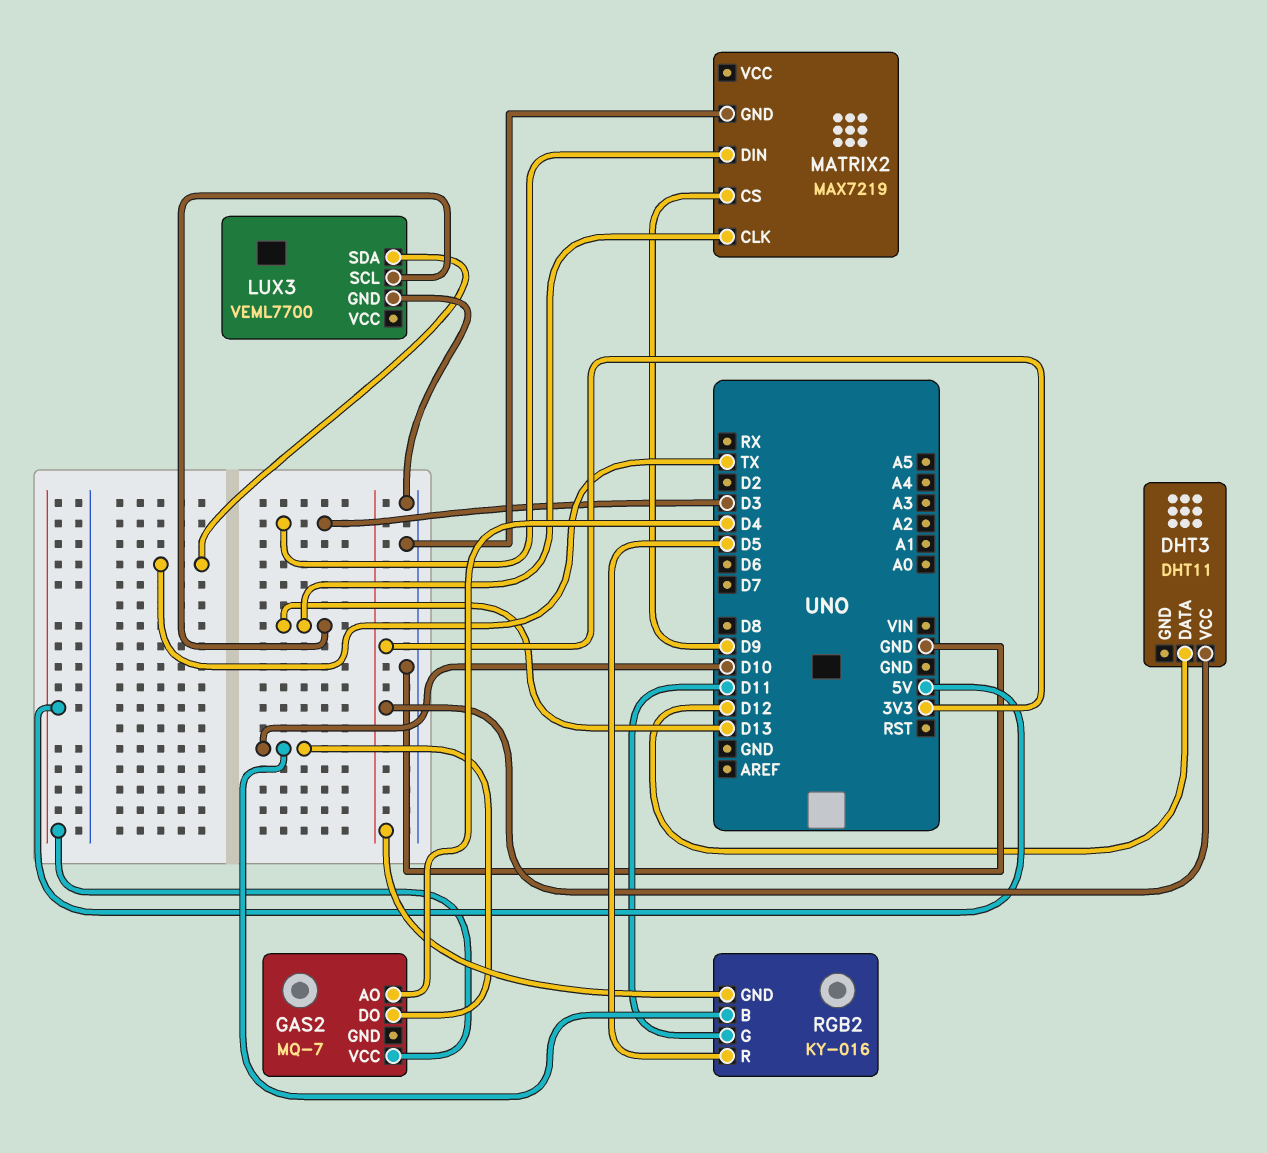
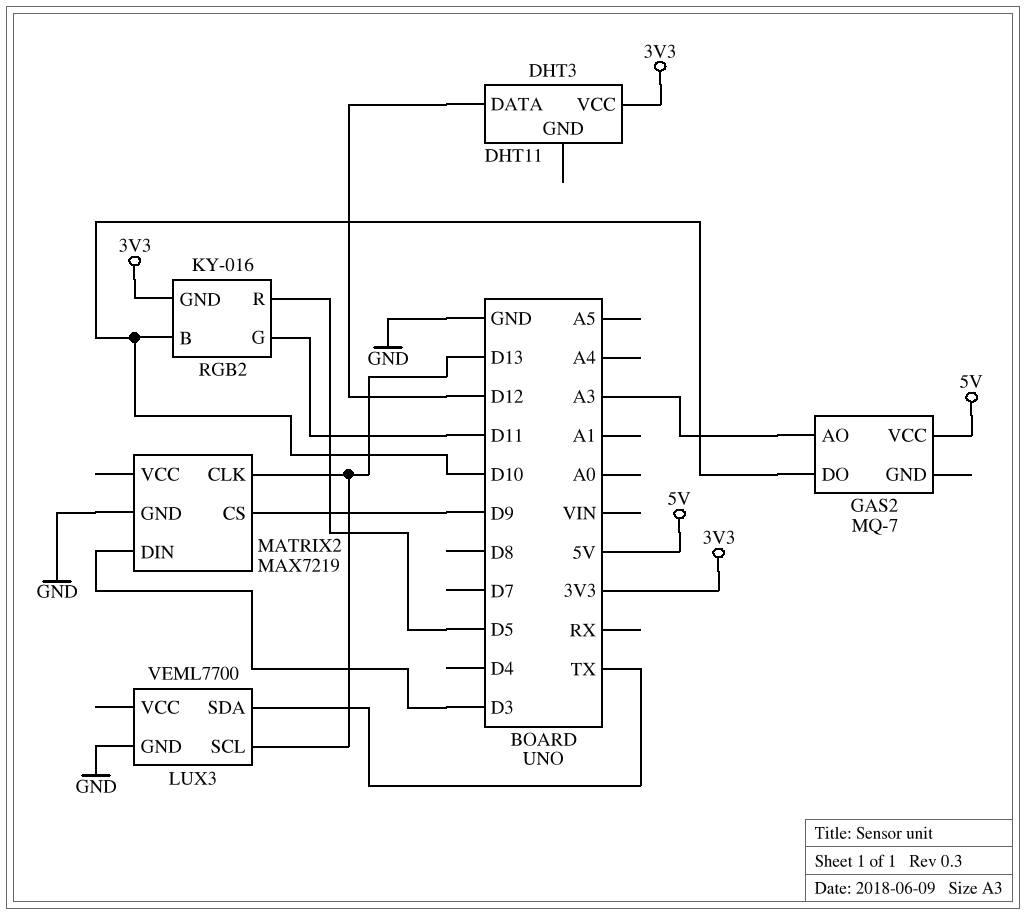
GAS2 pin AO: D4 -> A3

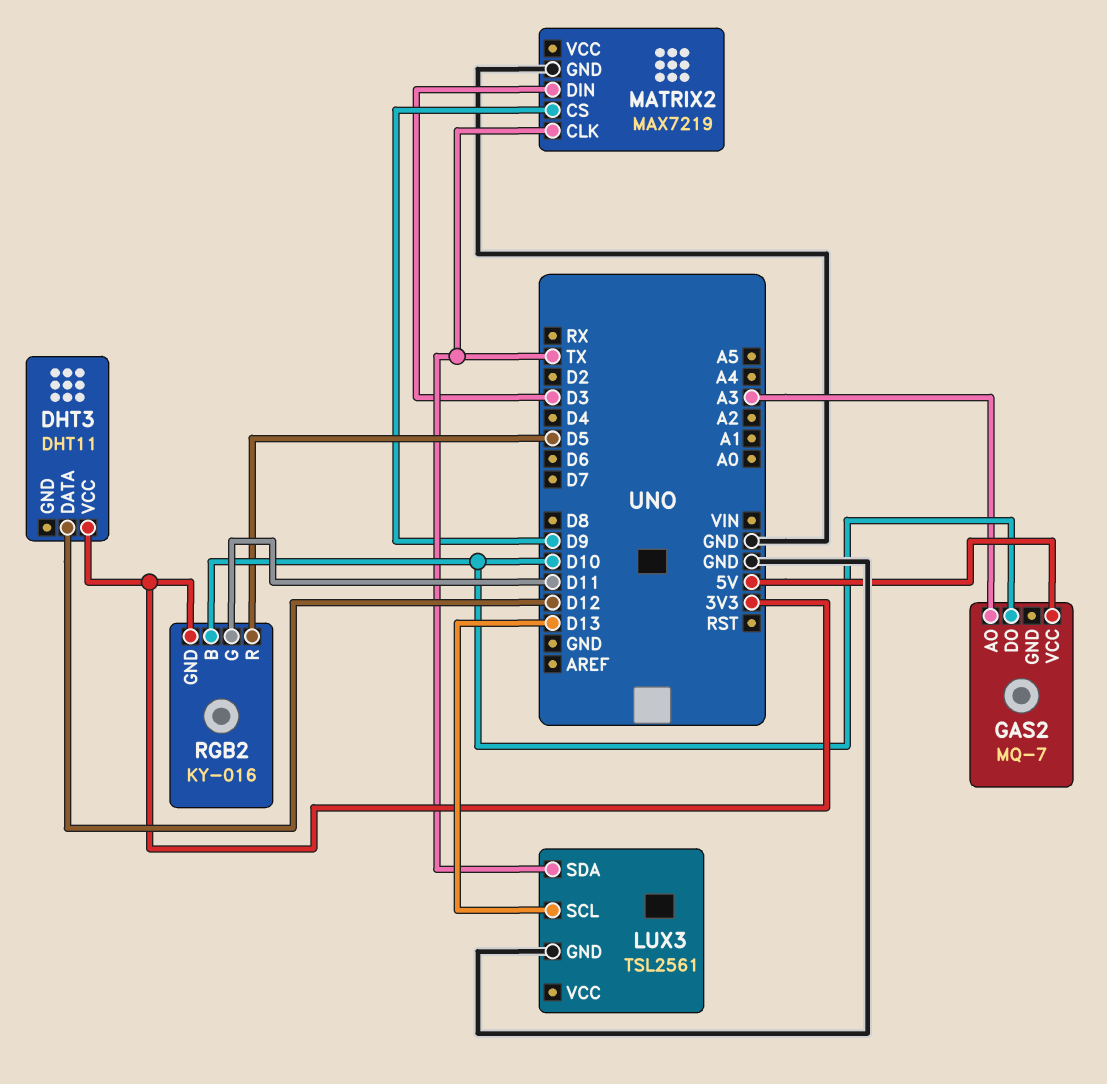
LUX3: VEML7700 -> TSL2561
MATRIX2 pin CLK: D13 -> TX

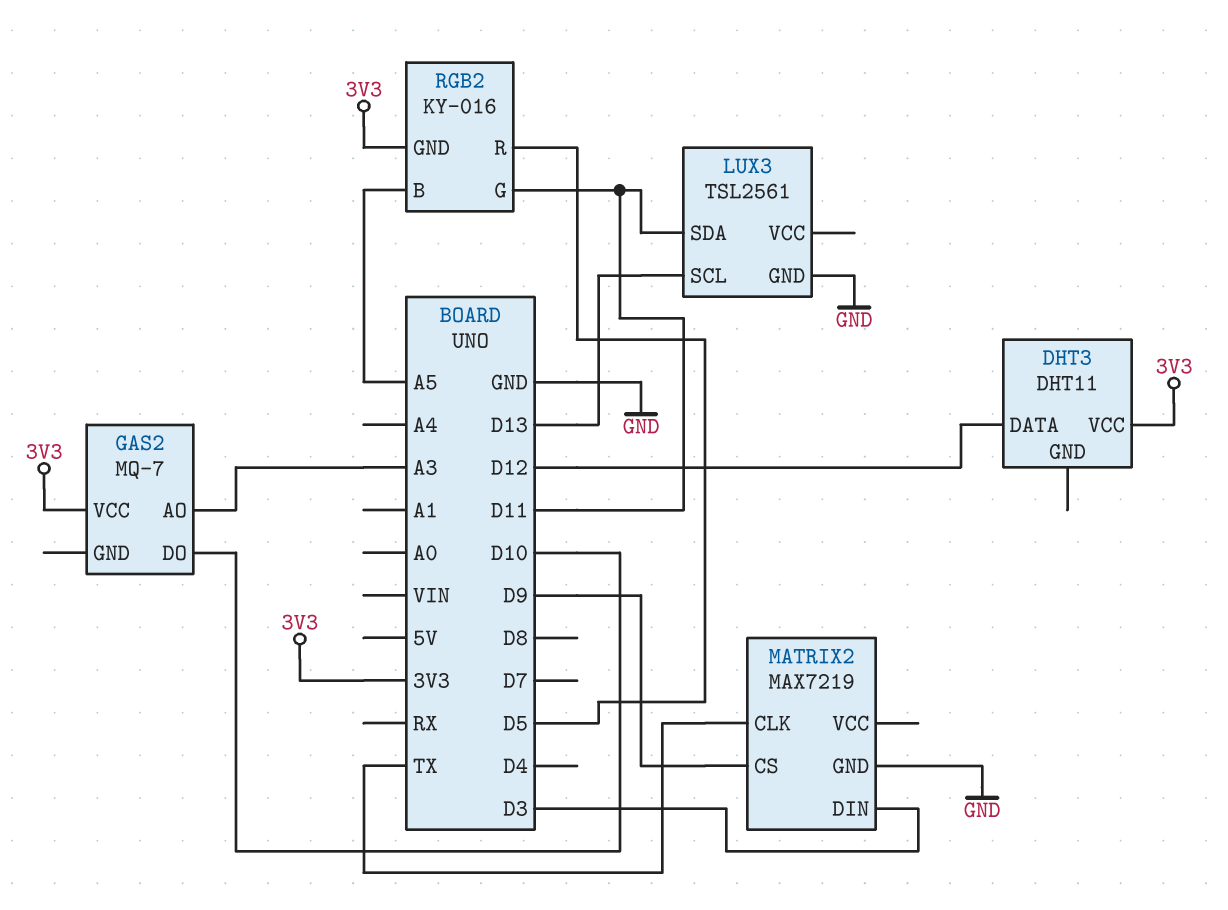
GAS2 pin VCC: 5V -> 3V3
LUX3 pin SDA: TX -> D11
RGB2 pin B: D10 -> A5

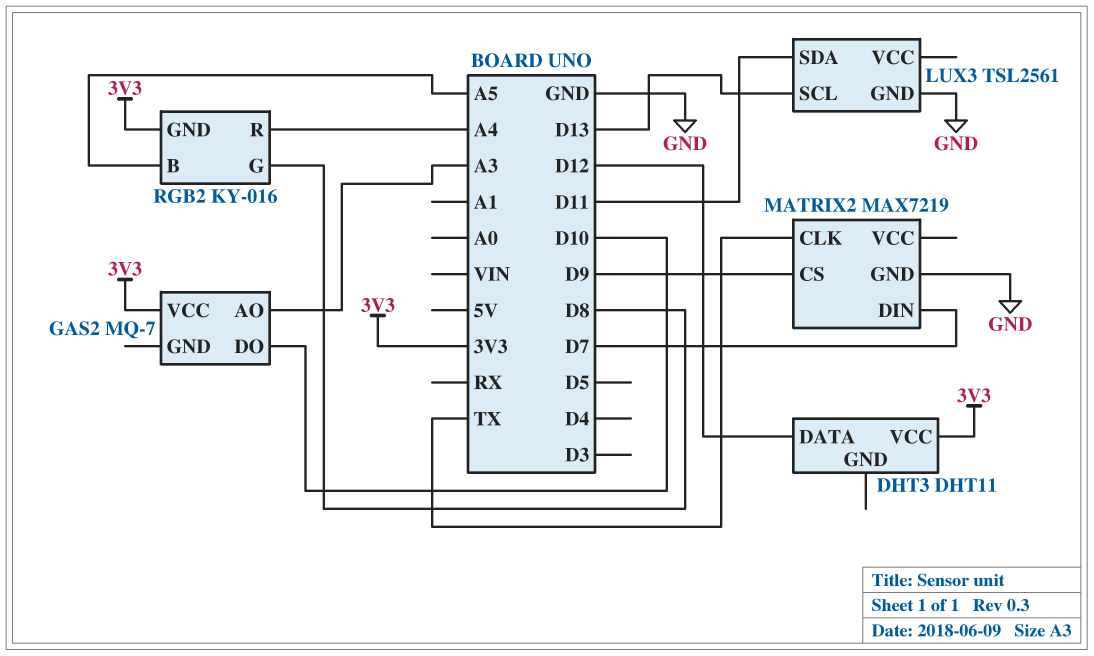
MATRIX2 pin DIN: D3 -> D7
RGB2 pin G: D11 -> D8
RGB2 pin R: D5 -> A4

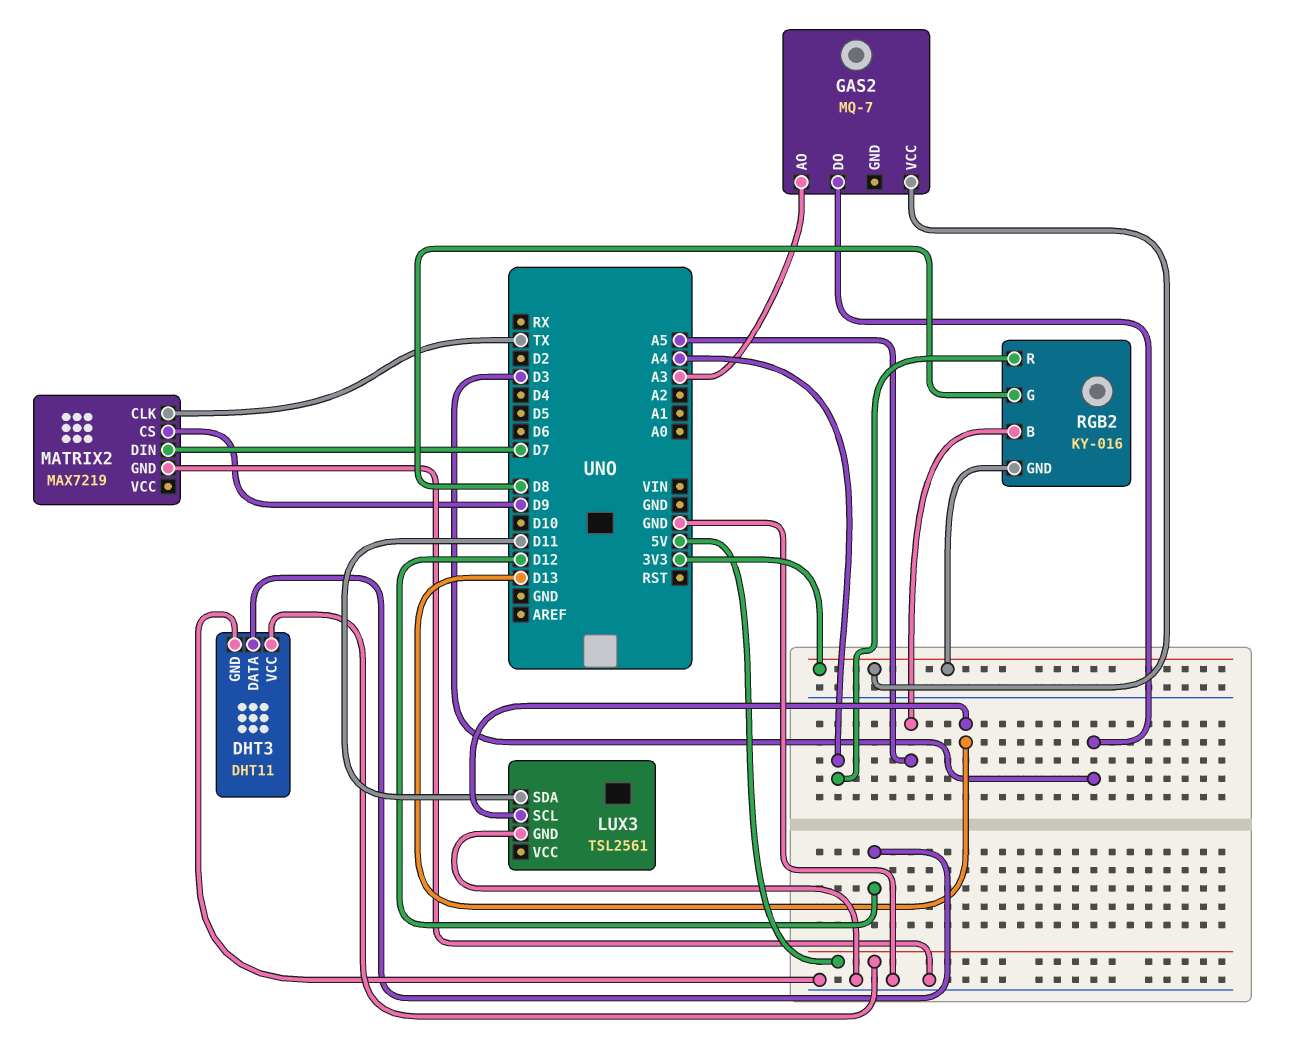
DHT3 pin GND: none -> GND
DHT3 pin VCC: 3V3 -> 5V
GAS2 pin DO: D10 -> D3

